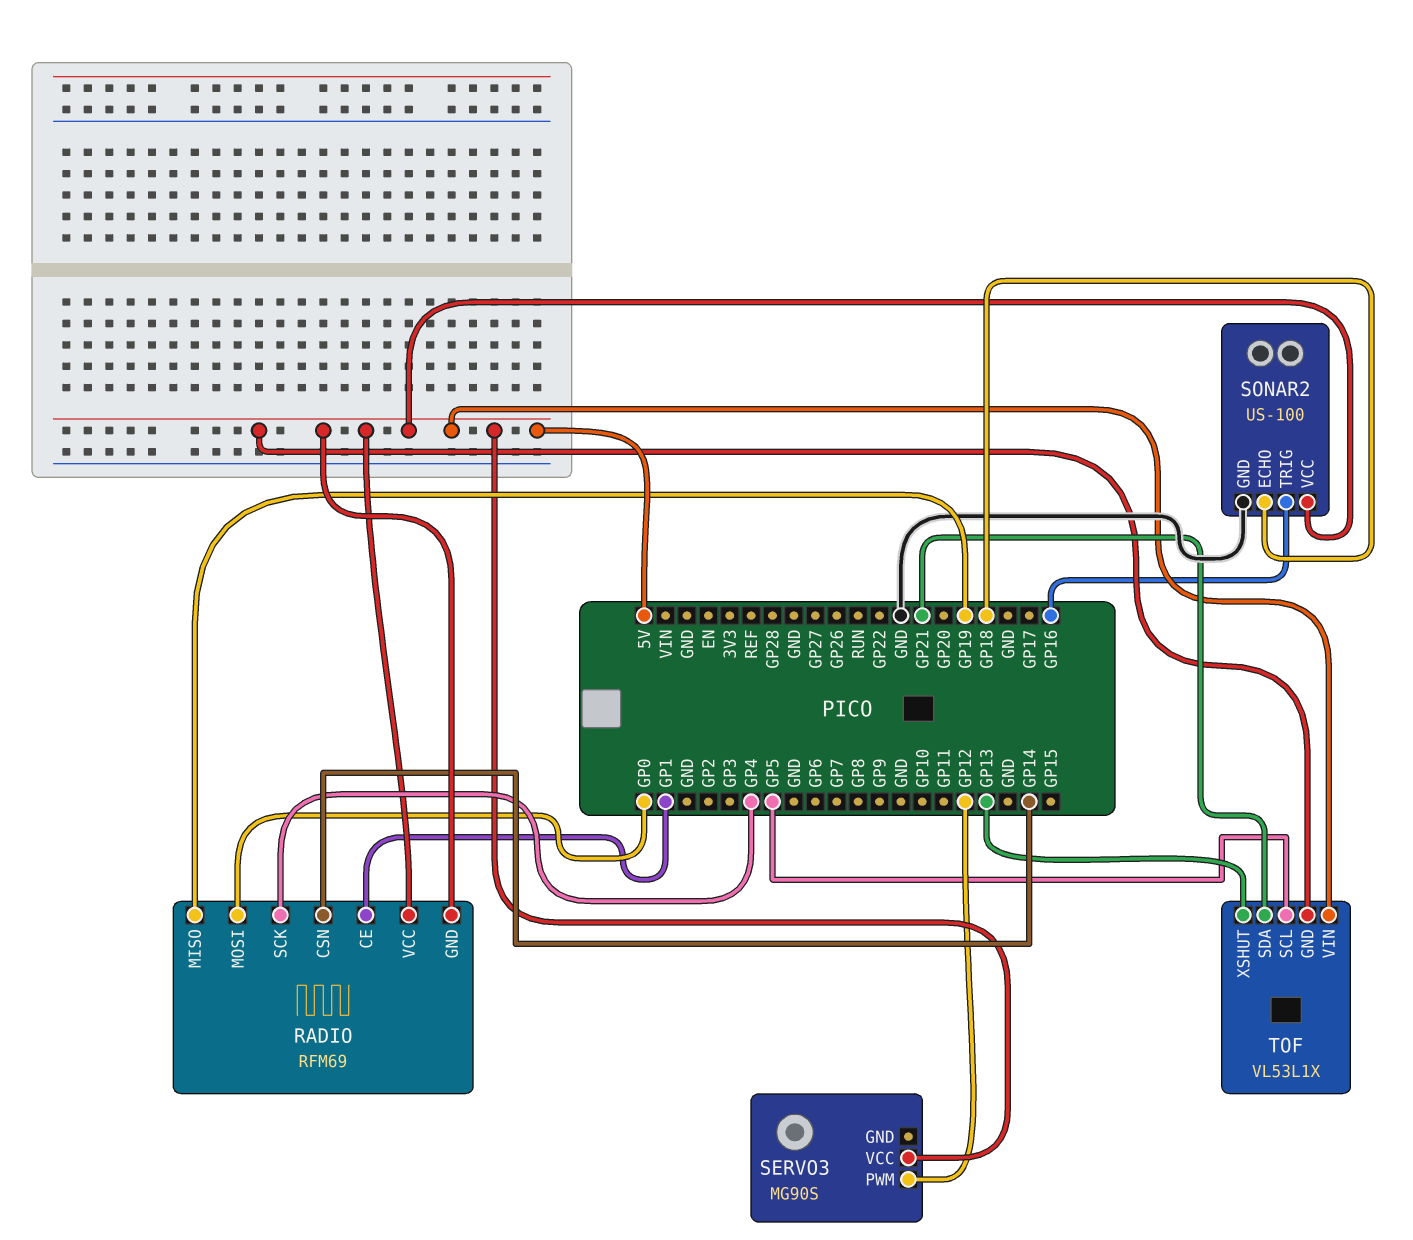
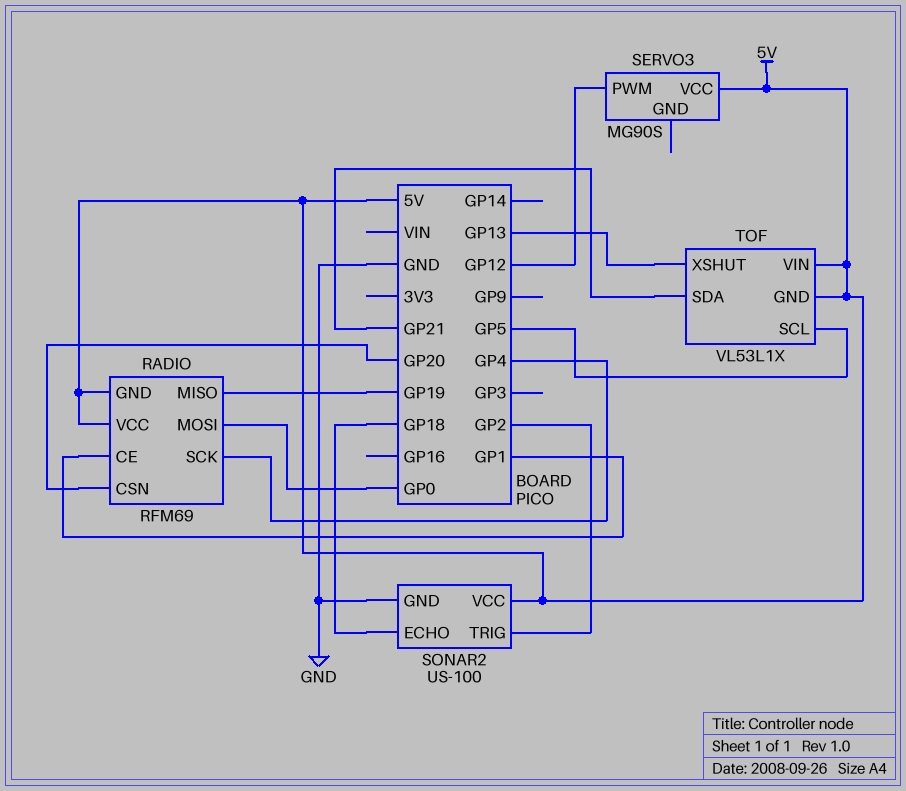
RADIO pin CSN: GP14 -> GP20
SONAR2 pin TRIG: GP16 -> GP2

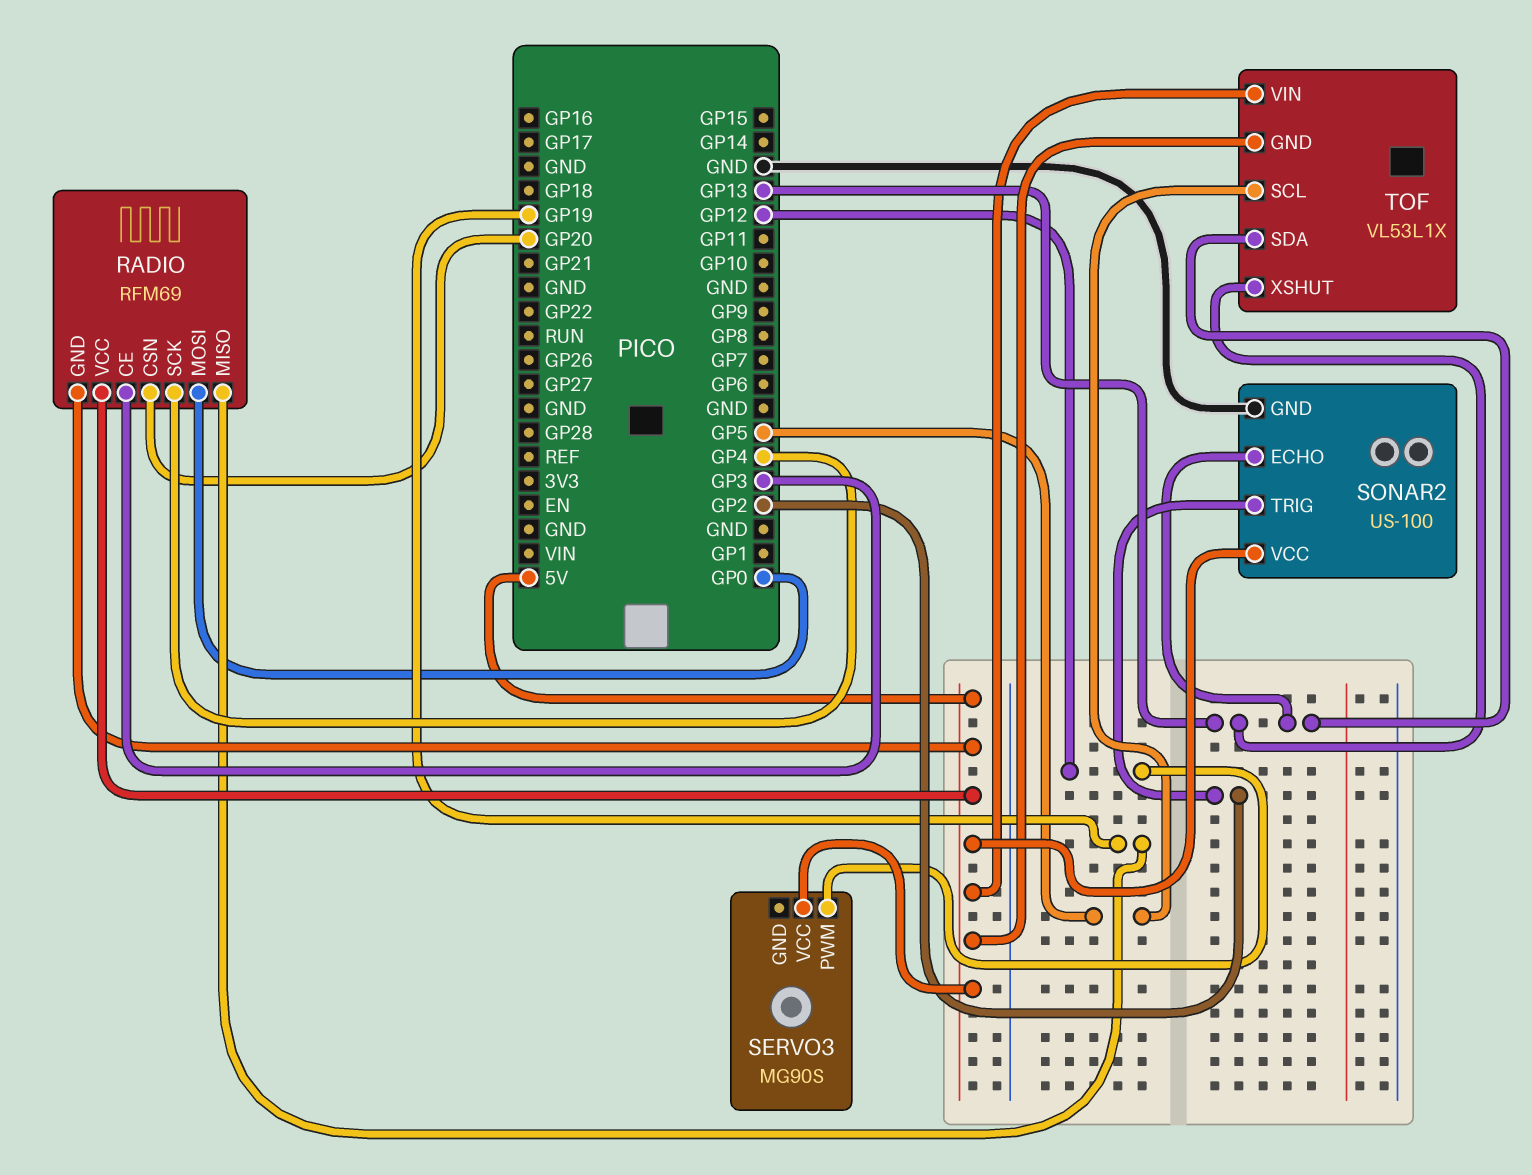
RADIO pin CE: GP1 -> GP3
SONAR2 pin ECHO: GP18 -> GP13
TOF pin SDA: GP21 -> GP13

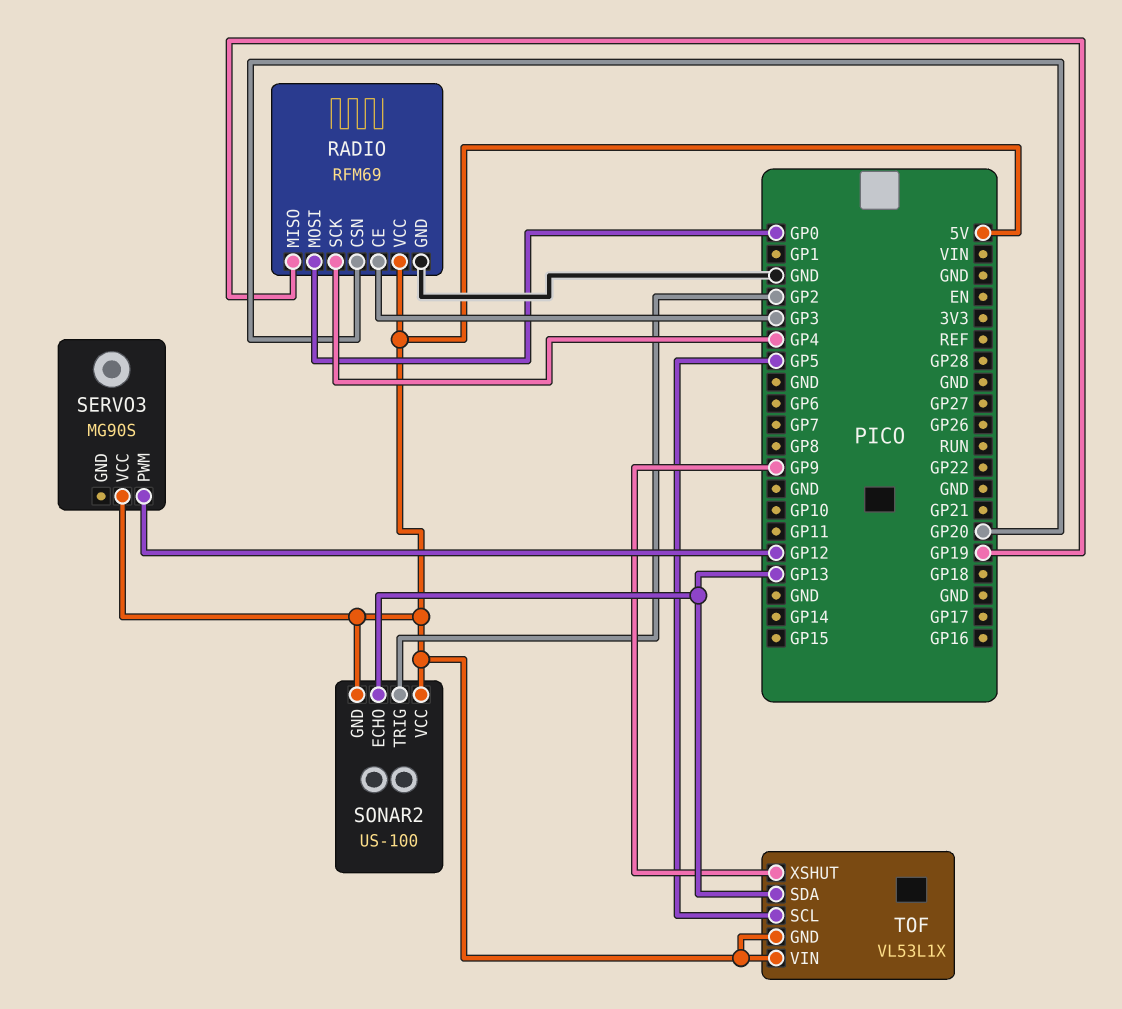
RADIO pin GND: 5V -> GND
SONAR2 pin GND: GND -> 5V
TOF pin XSHUT: GP13 -> GP9

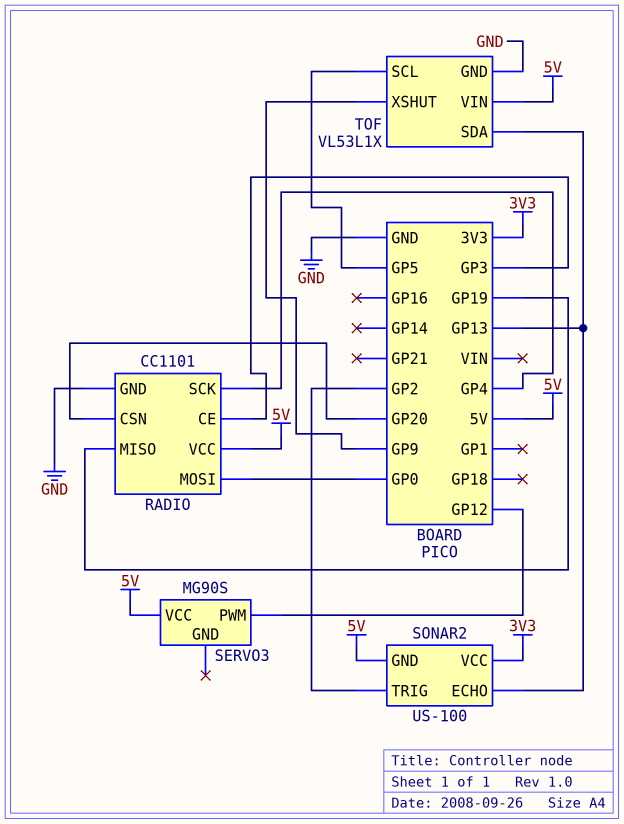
RADIO: RFM69 -> CC1101
SONAR2 pin VCC: 5V -> 3V3
TOF pin GND: 5V -> GND

